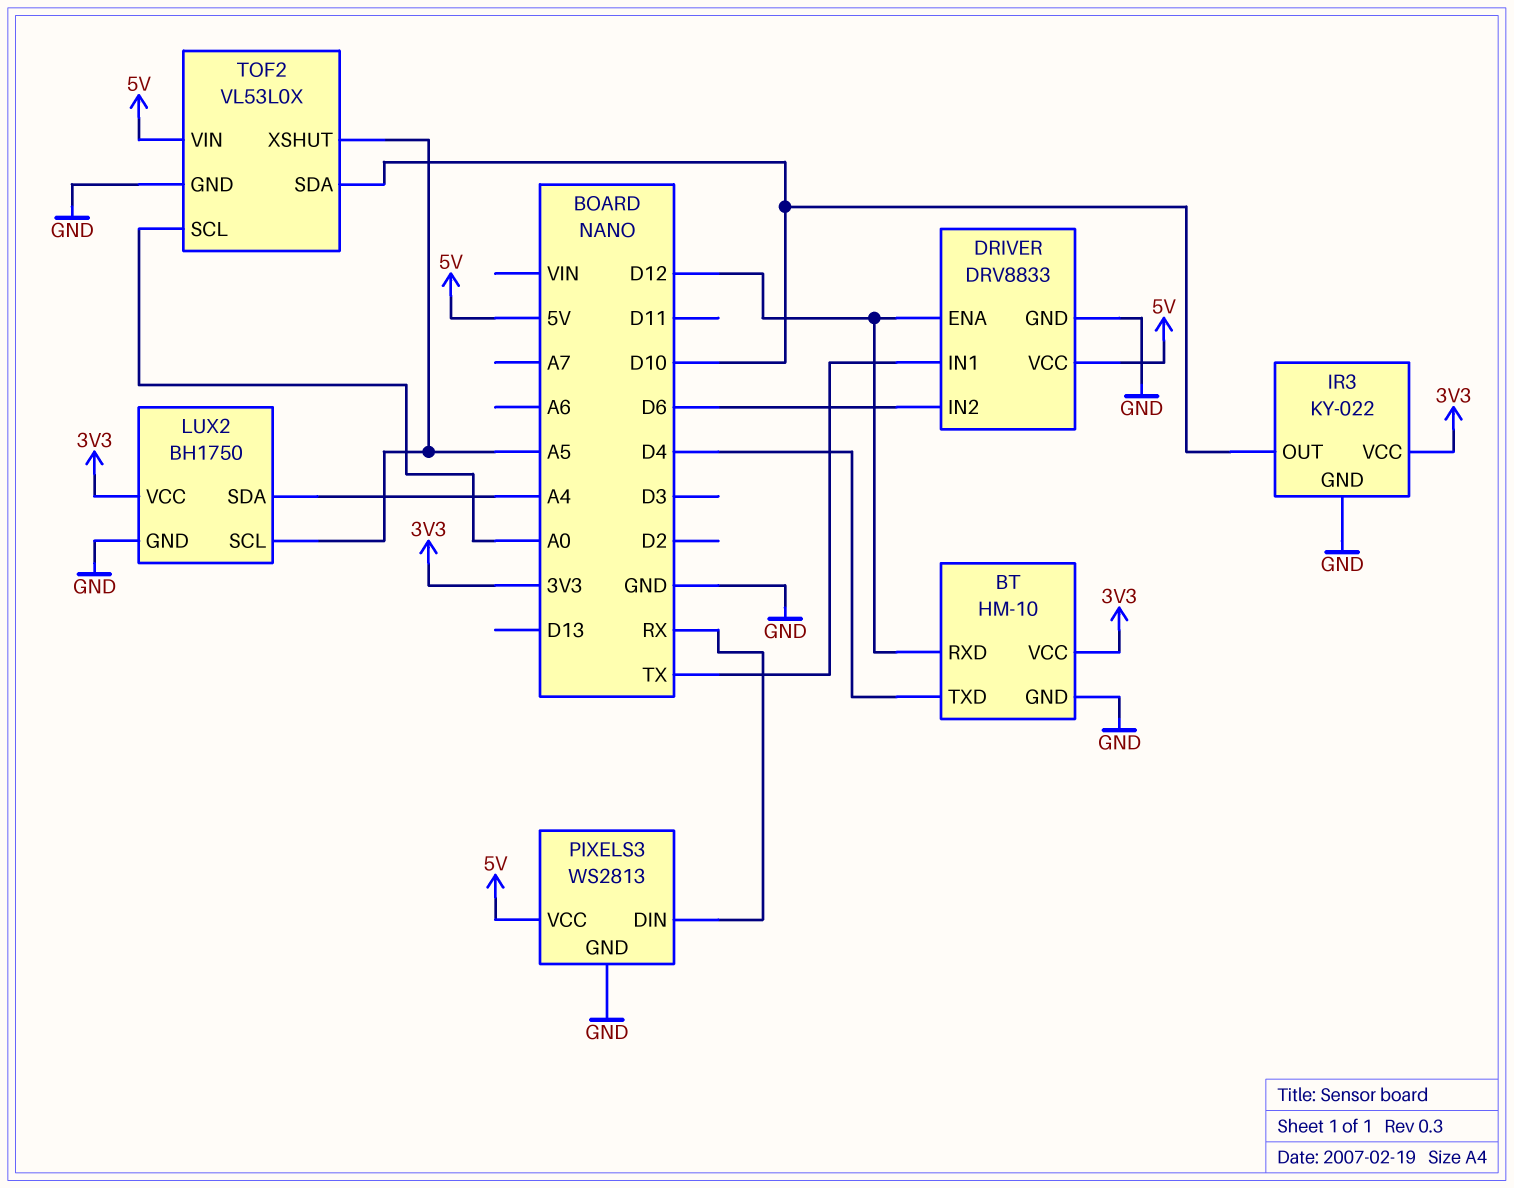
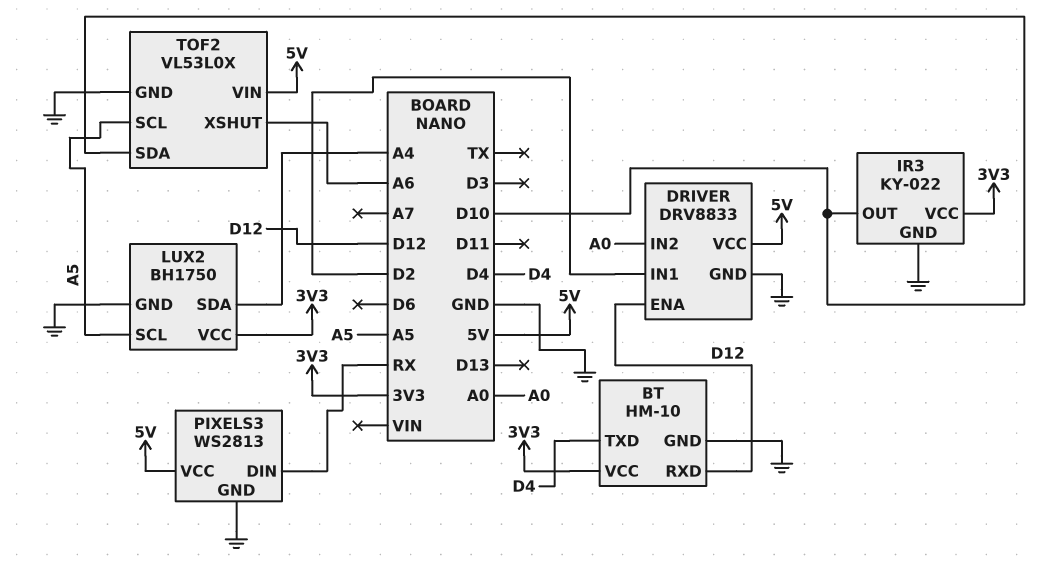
DRIVER pin IN1: TX -> D2
DRIVER pin IN2: D6 -> A0
TOF2 pin SCL: A0 -> A5
TOF2 pin XSHUT: A5 -> A6

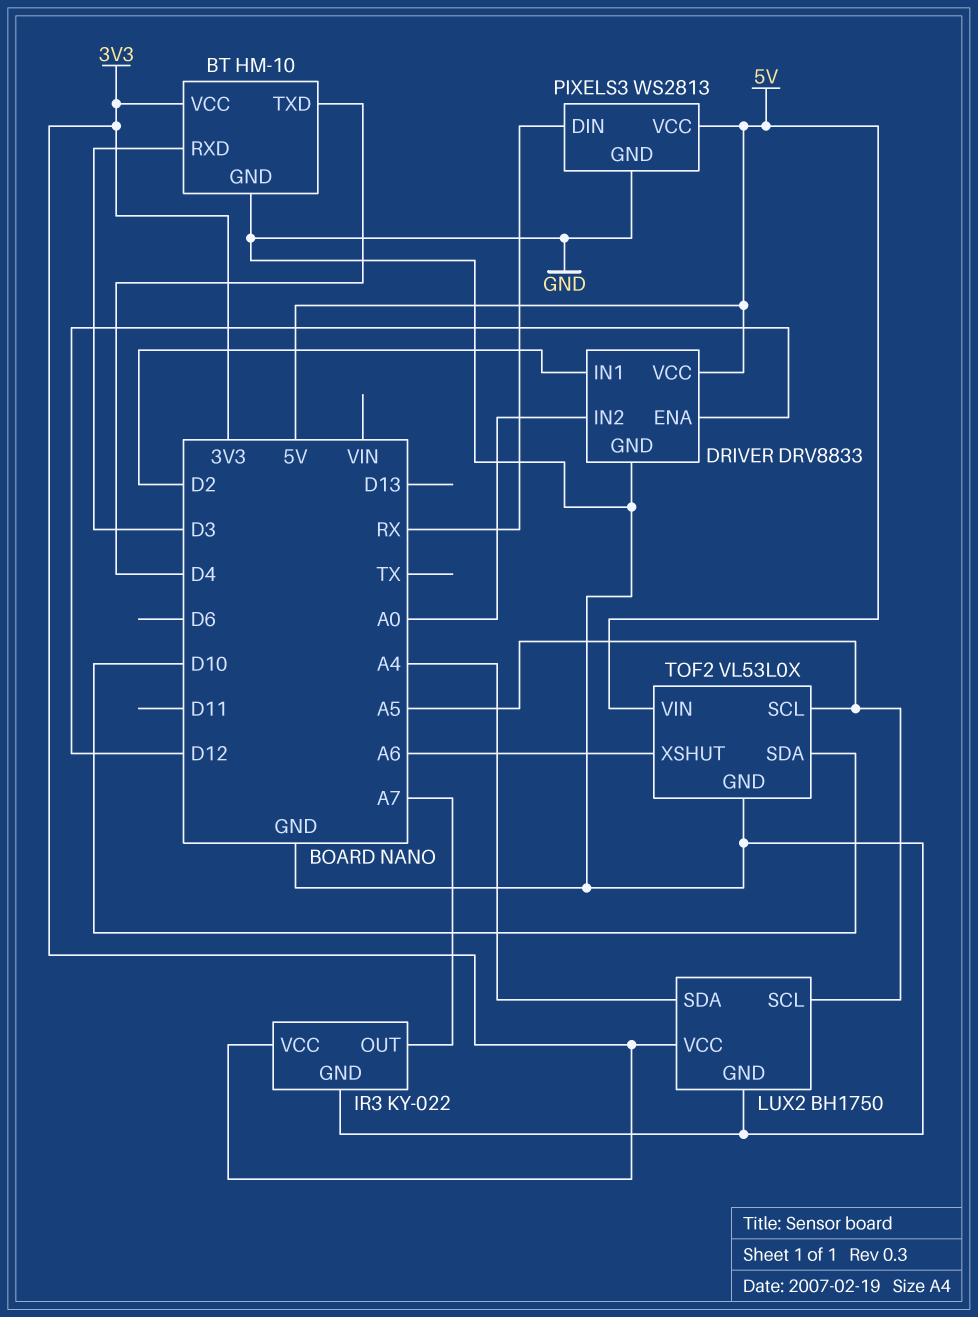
BT pin RXD: D12 -> D3
IR3 pin OUT: D10 -> A7

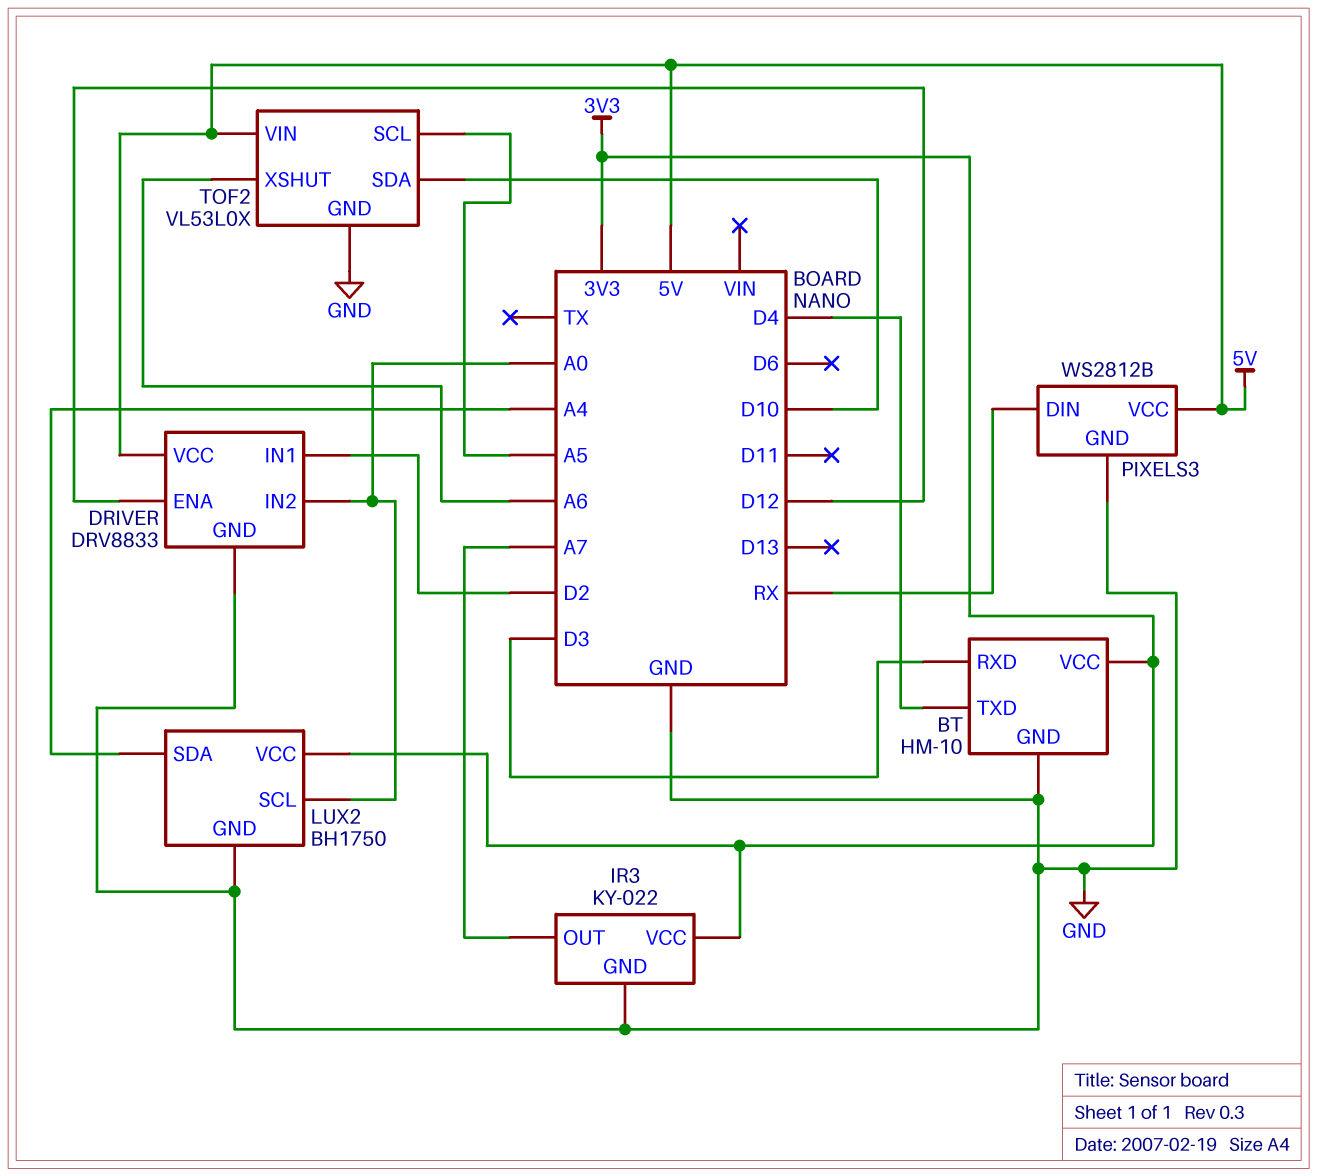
LUX2 pin SCL: A5 -> A0
PIXELS3: WS2813 -> WS2812B

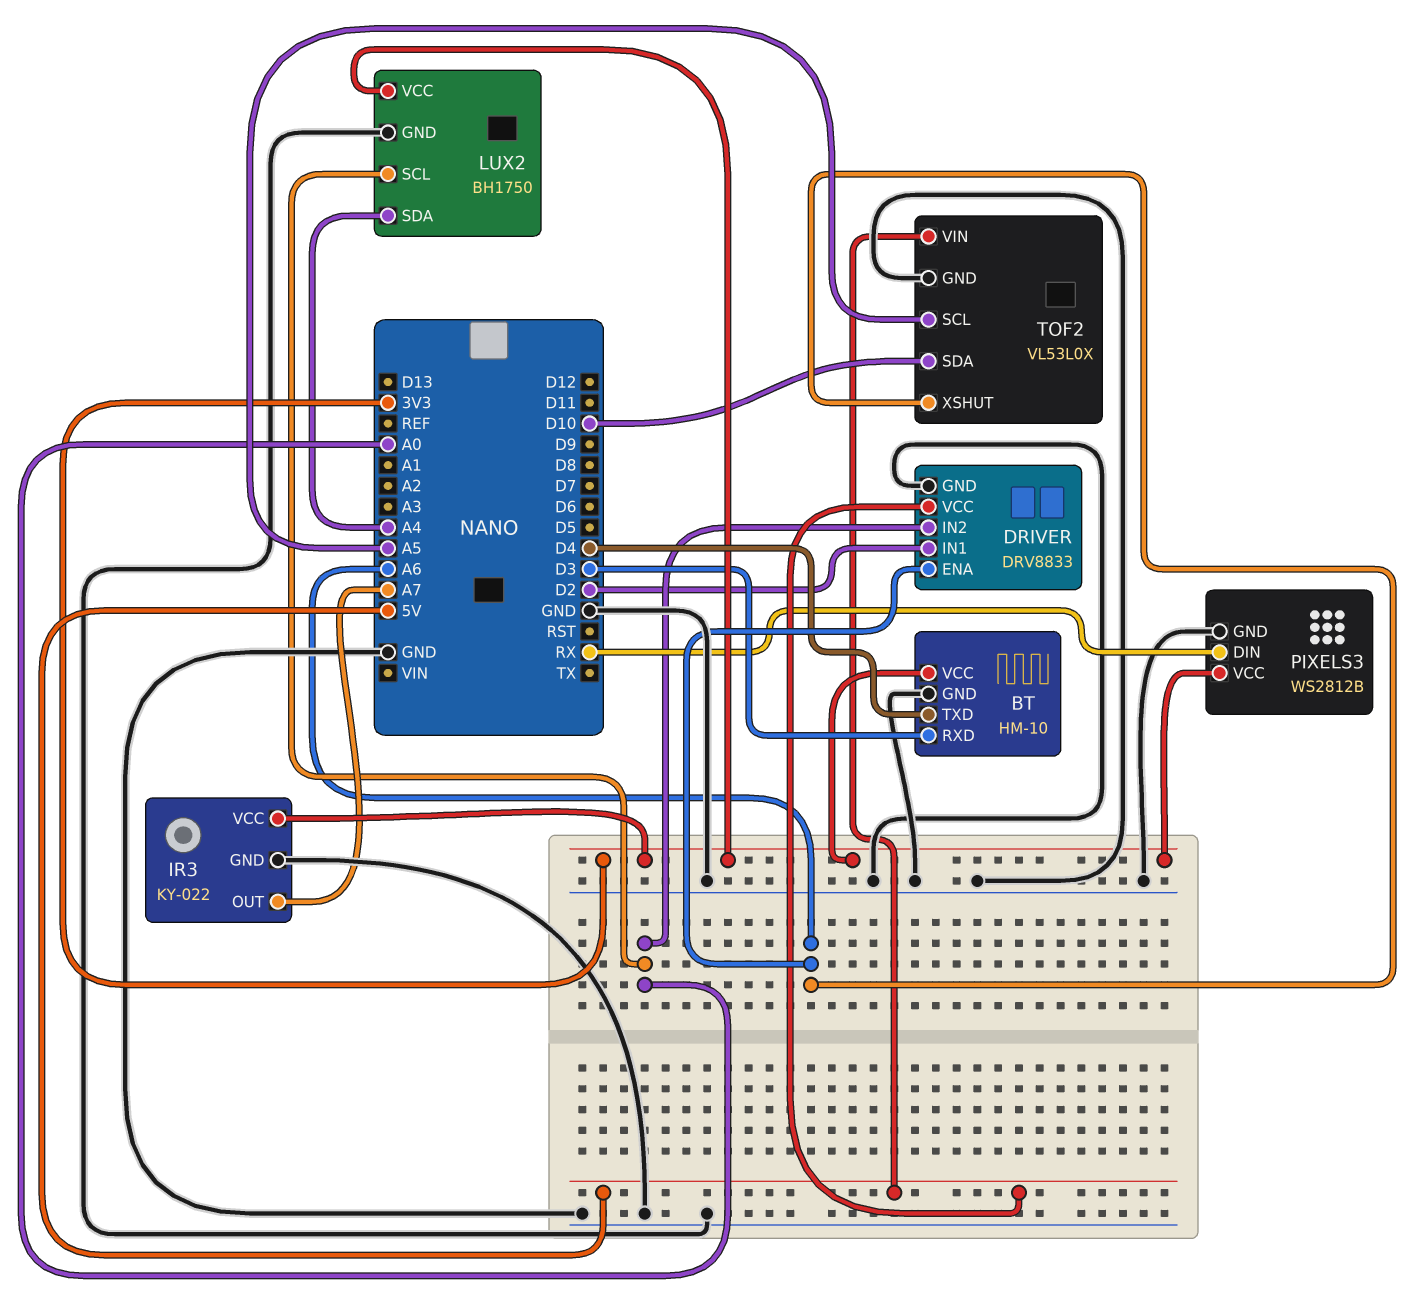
DRIVER pin ENA: D12 -> A6
PIXELS3 pin VCC: 5V -> 3V3

